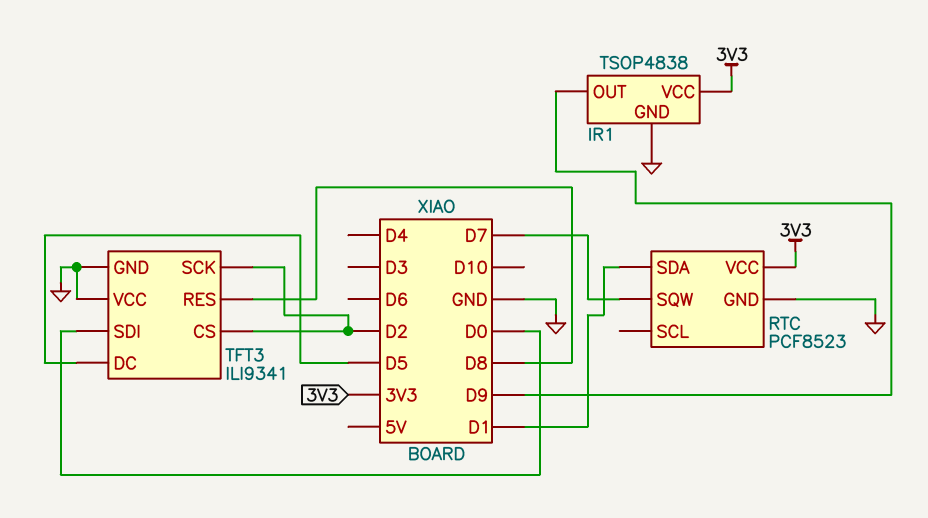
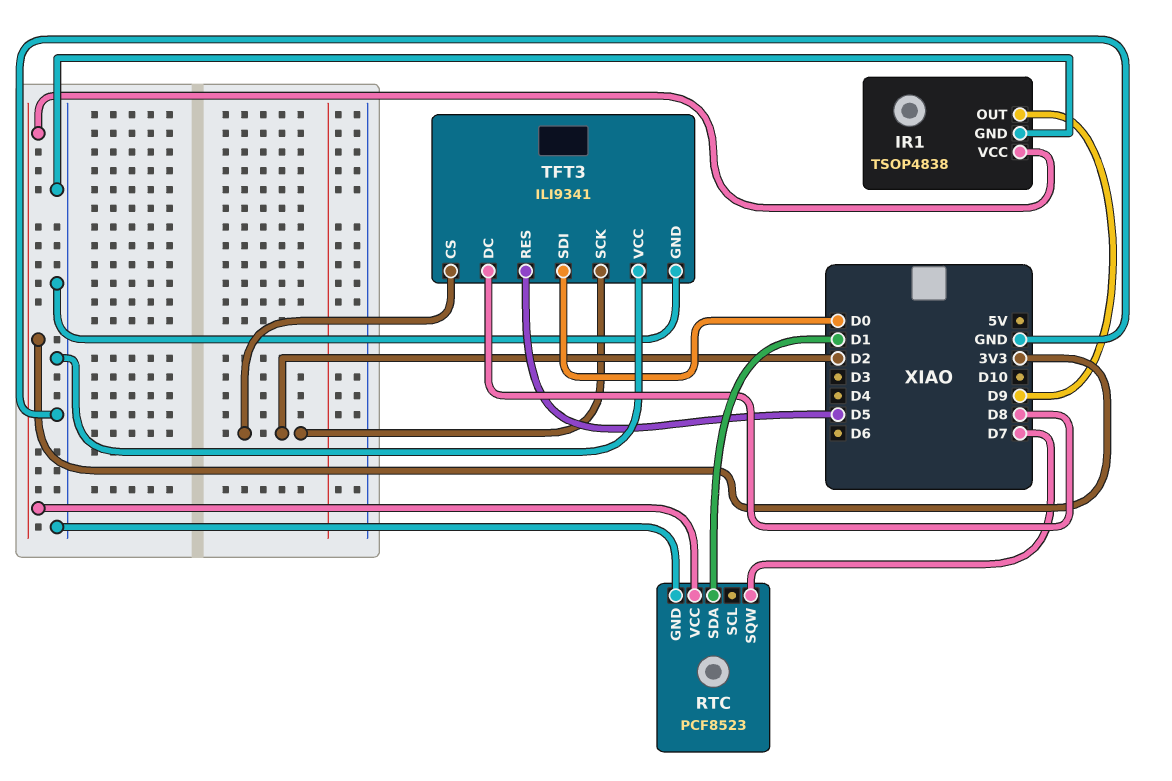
TFT3 pin DC: D5 -> D8
TFT3 pin RES: D8 -> D5

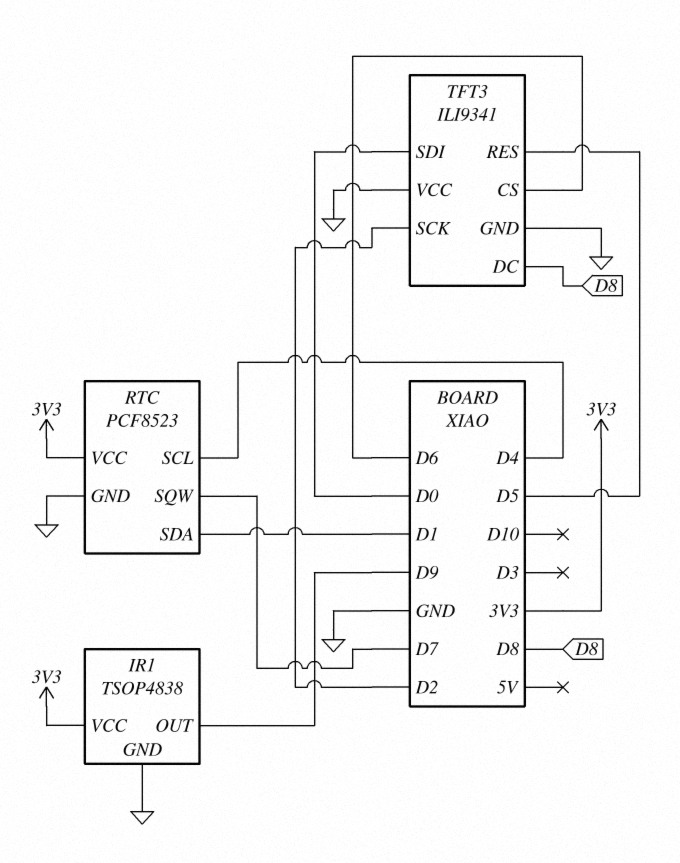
RTC pin SCL: none -> D4
TFT3 pin CS: D2 -> D6

